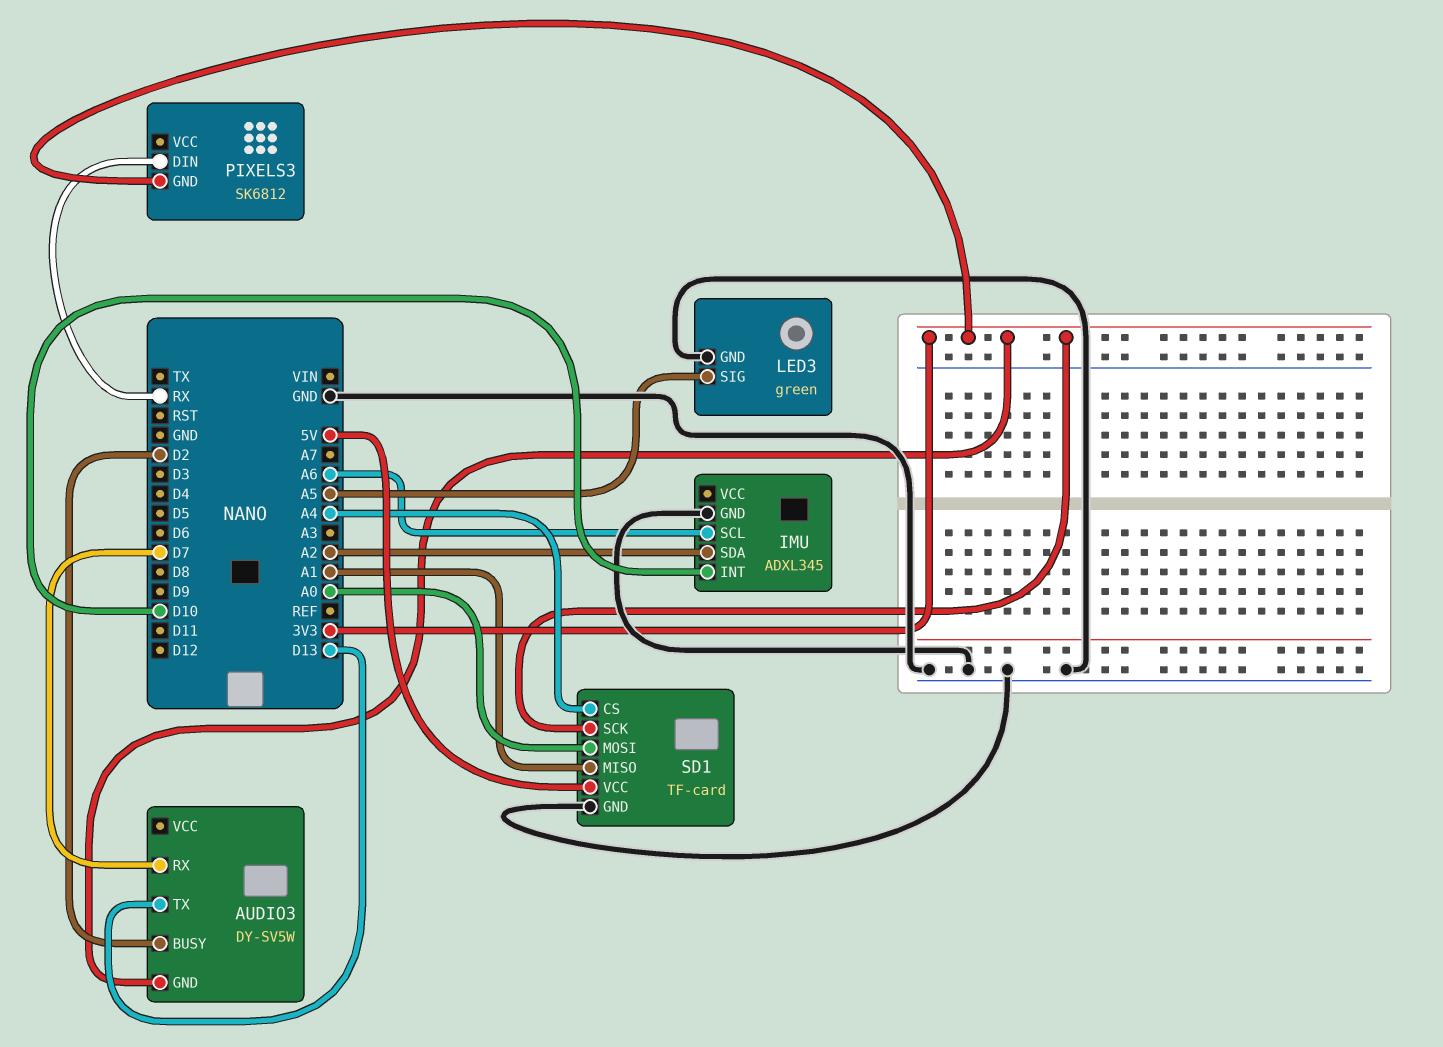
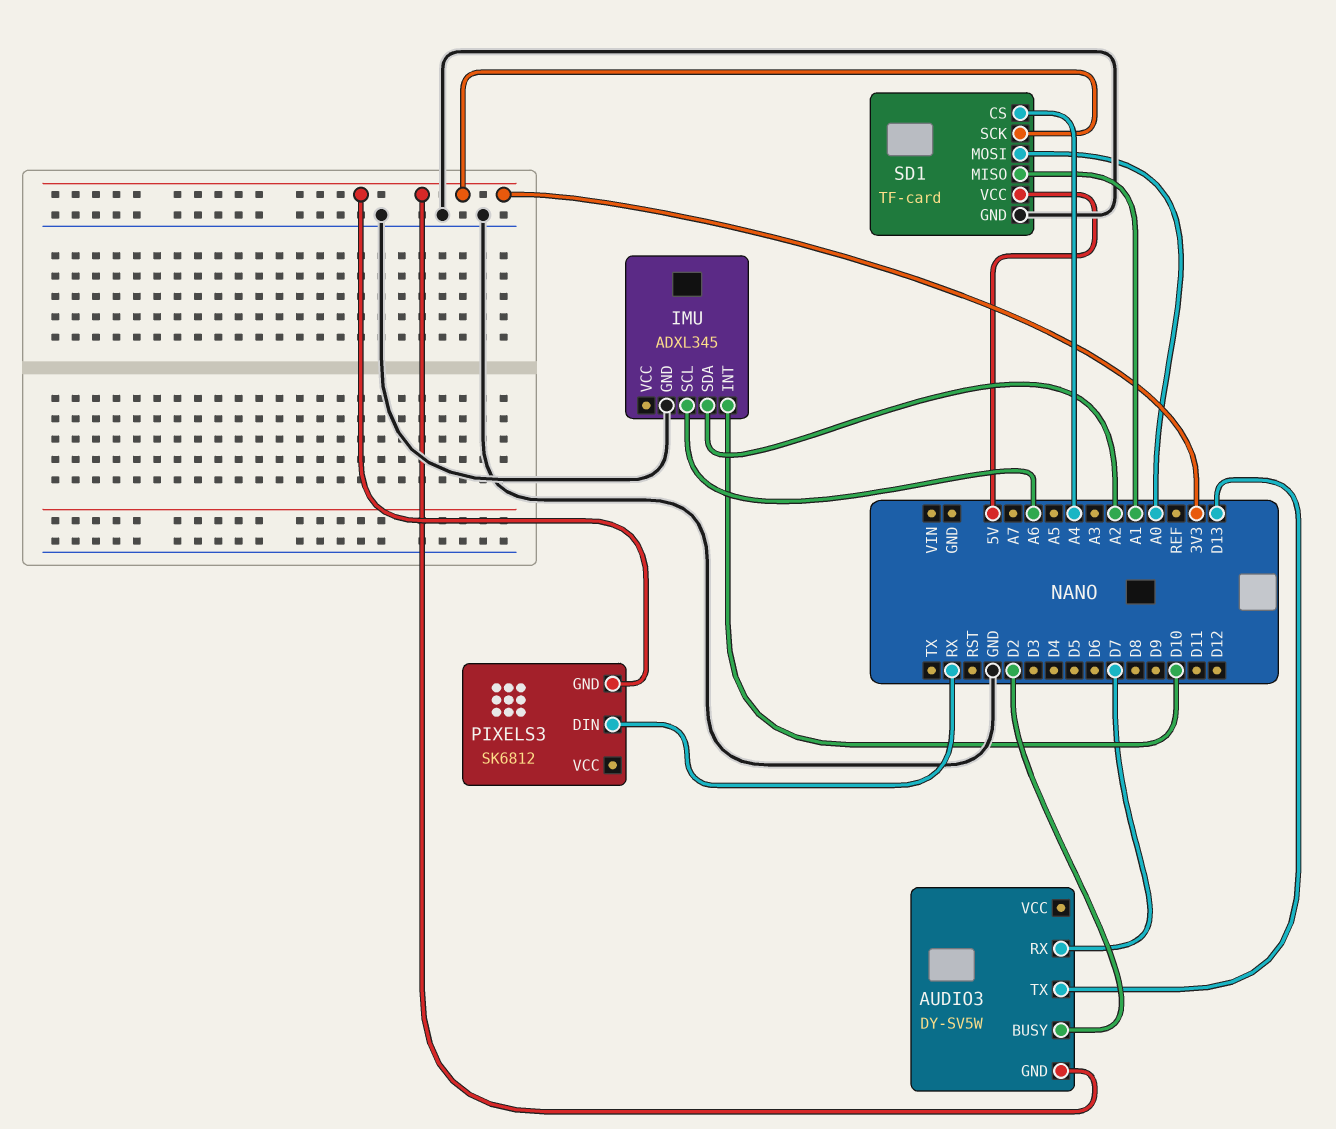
LED3: green -> none
LED3 pin GND: GND -> none
LED3 pin SIG: A5 -> none

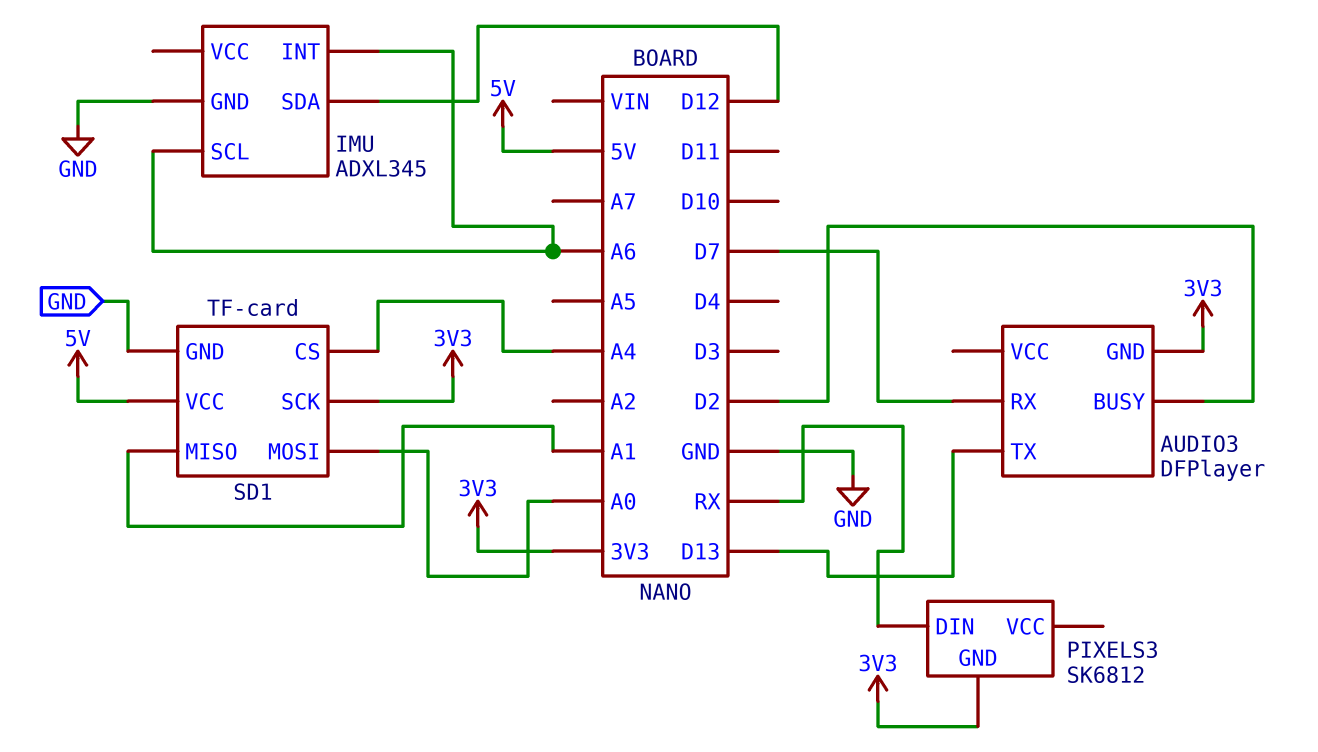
AUDIO3: DY-SV5W -> DFPlayer
IMU pin INT: D10 -> A6
IMU pin SDA: A2 -> D12

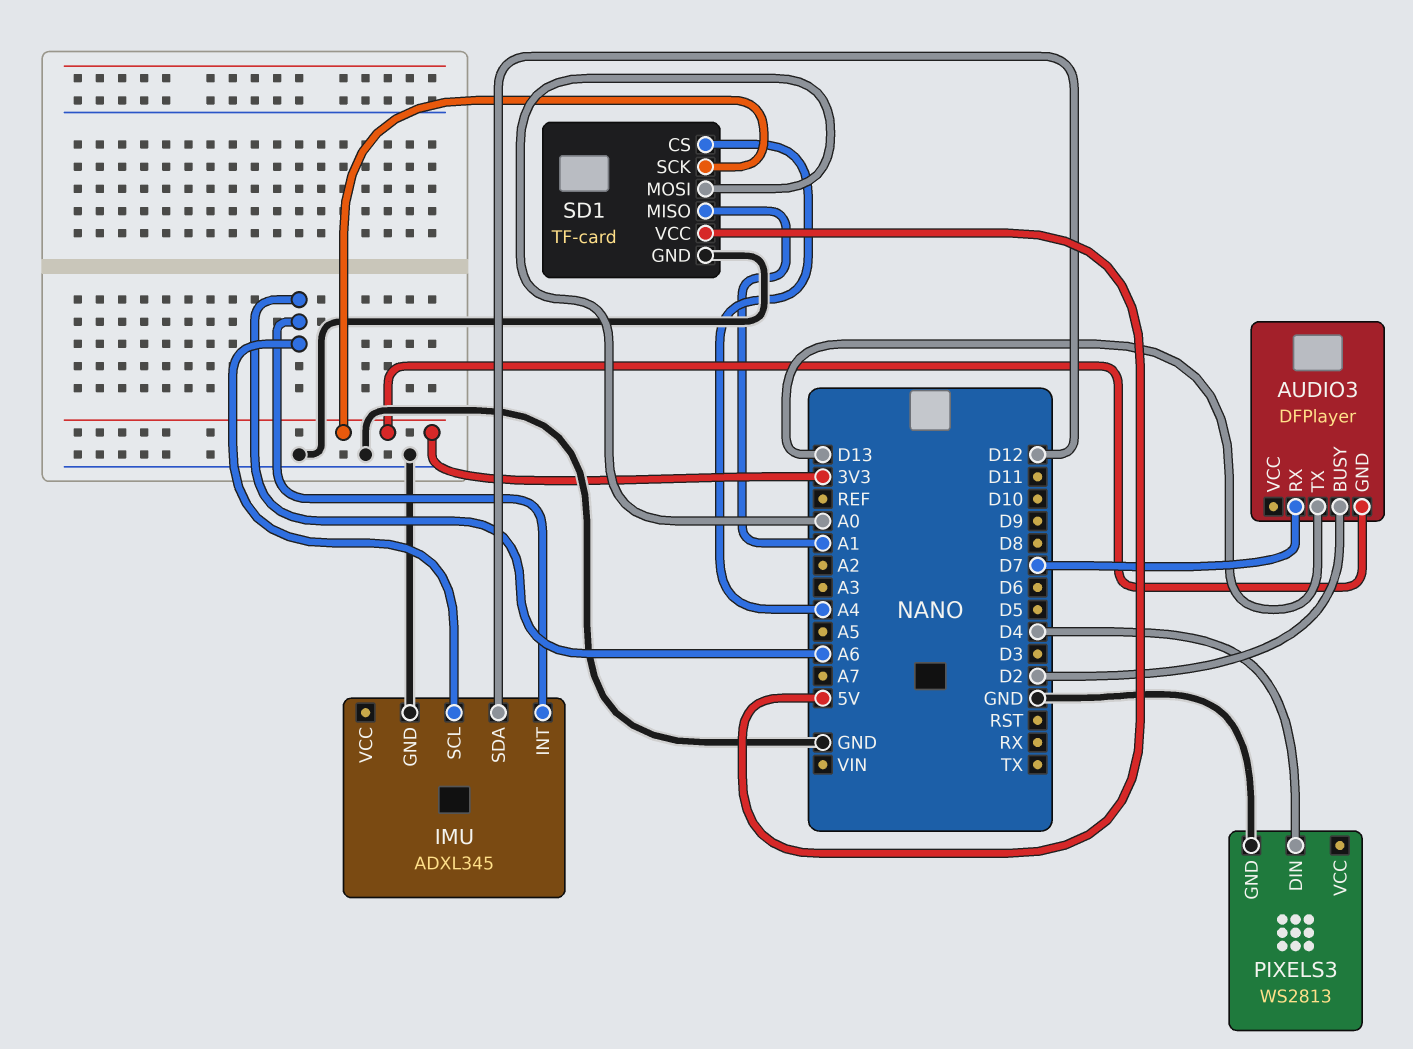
PIXELS3: SK6812 -> WS2813
PIXELS3 pin DIN: RX -> D4
PIXELS3 pin GND: 3V3 -> GND

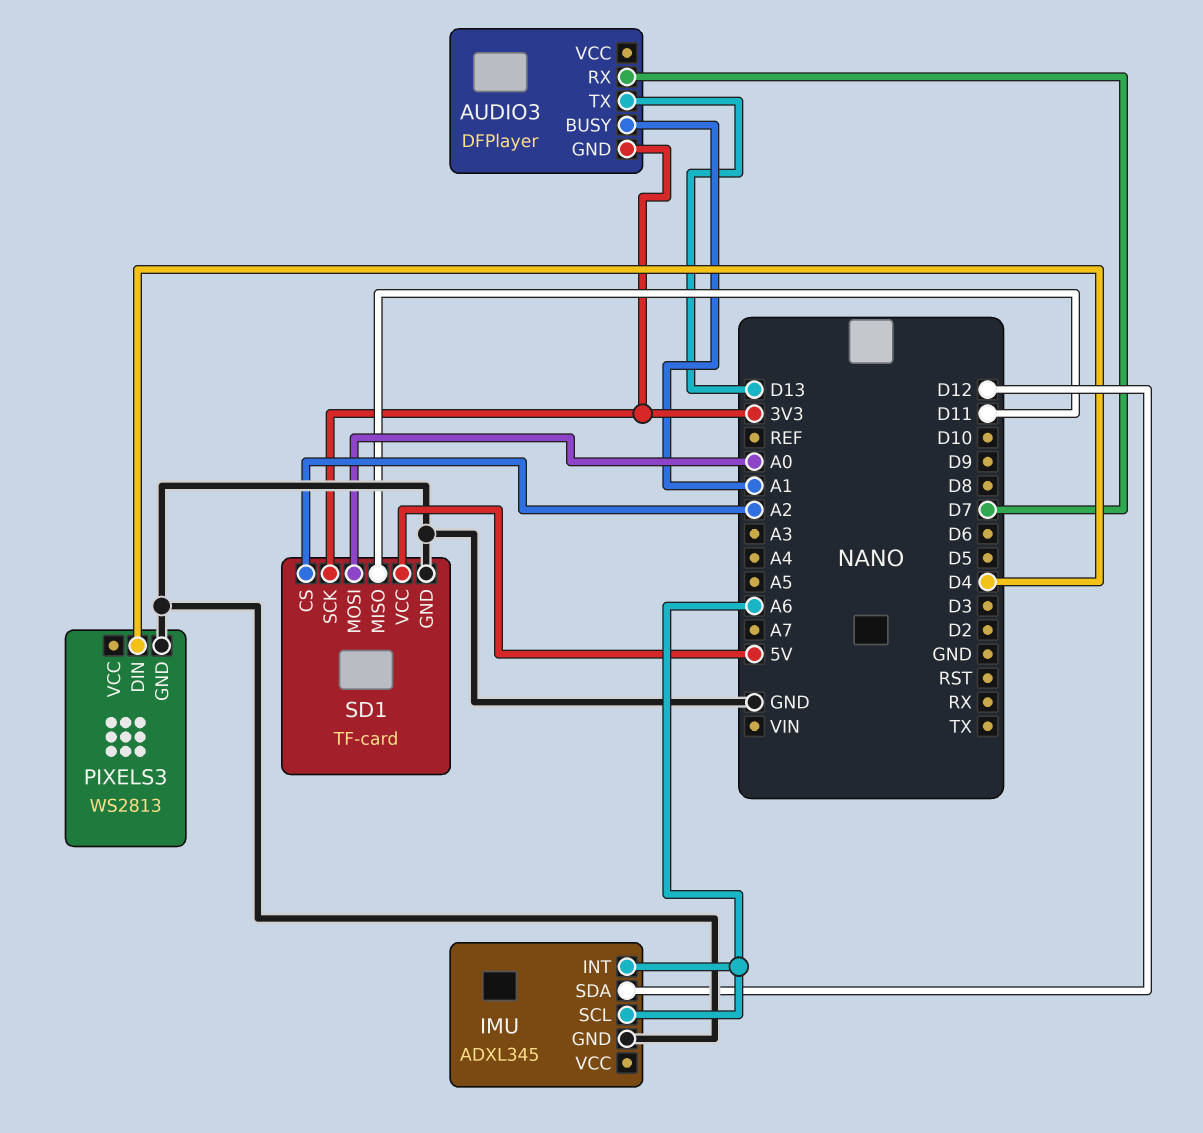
AUDIO3 pin BUSY: D2 -> A1
SD1 pin CS: A4 -> A2
SD1 pin MISO: A1 -> D11

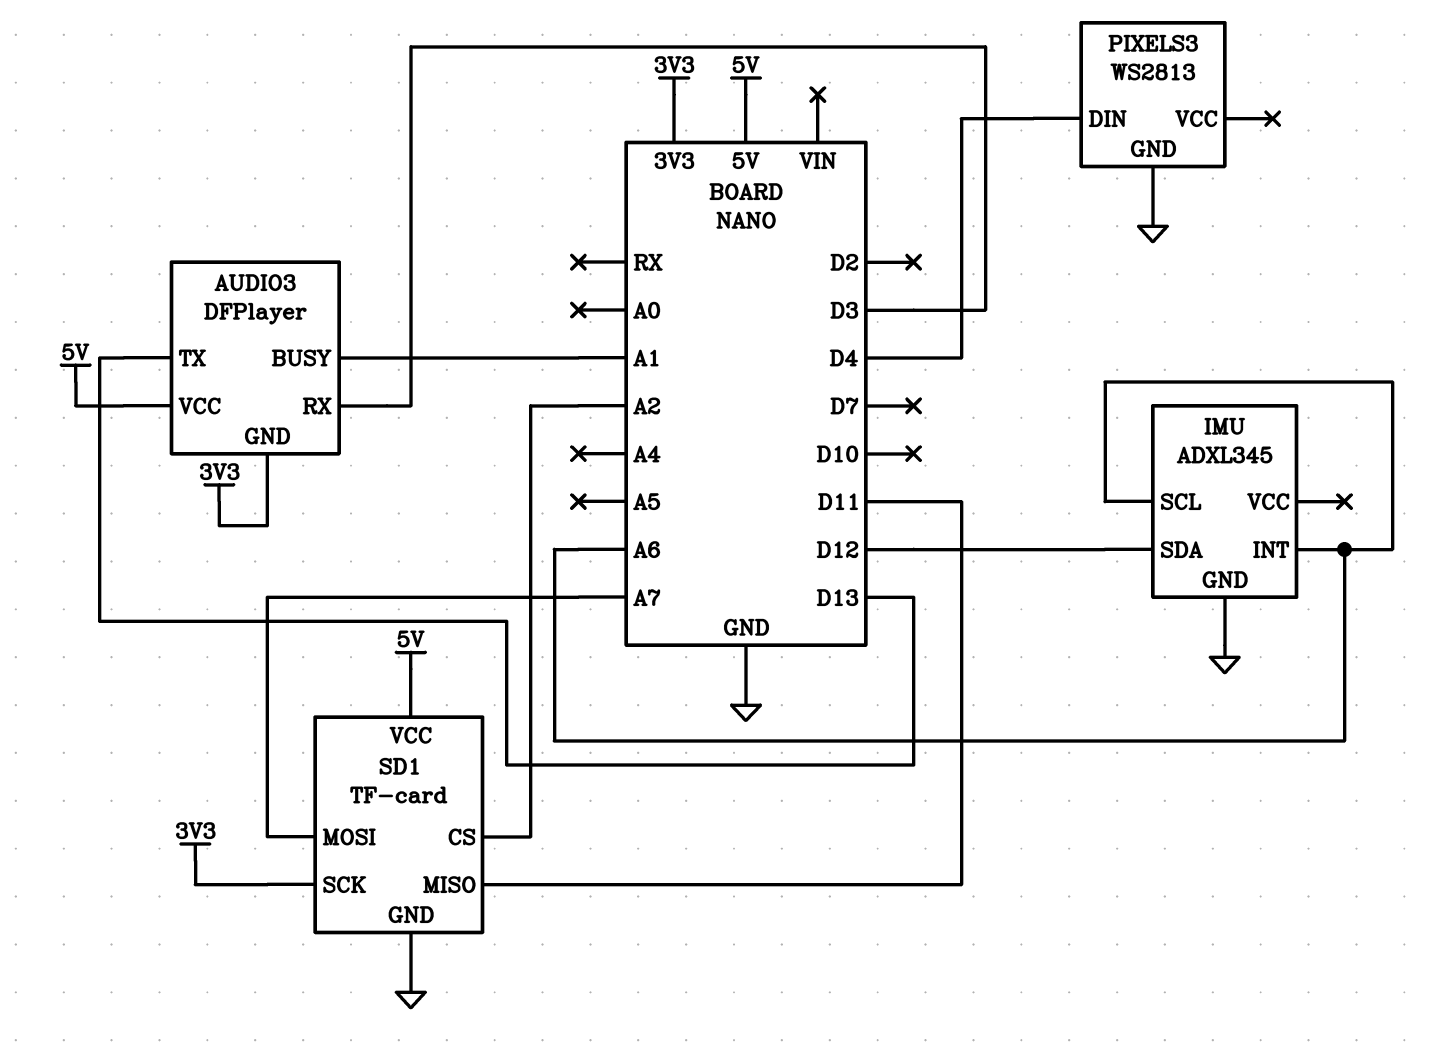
AUDIO3 pin RX: D7 -> D3
AUDIO3 pin VCC: none -> 5V
SD1 pin MOSI: A0 -> A7

